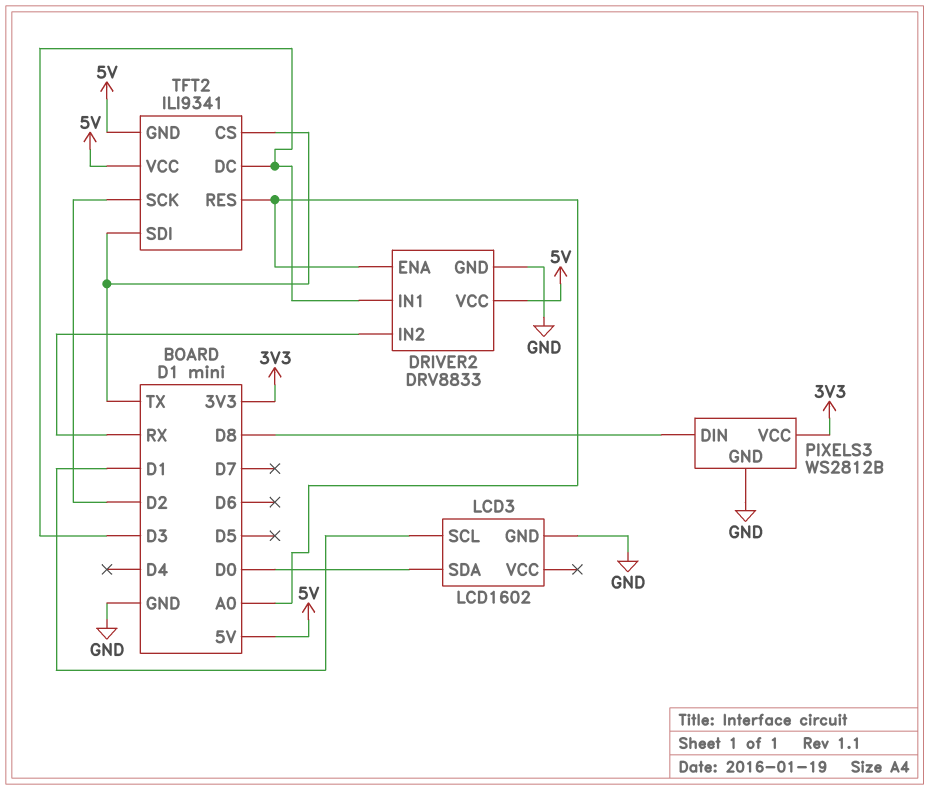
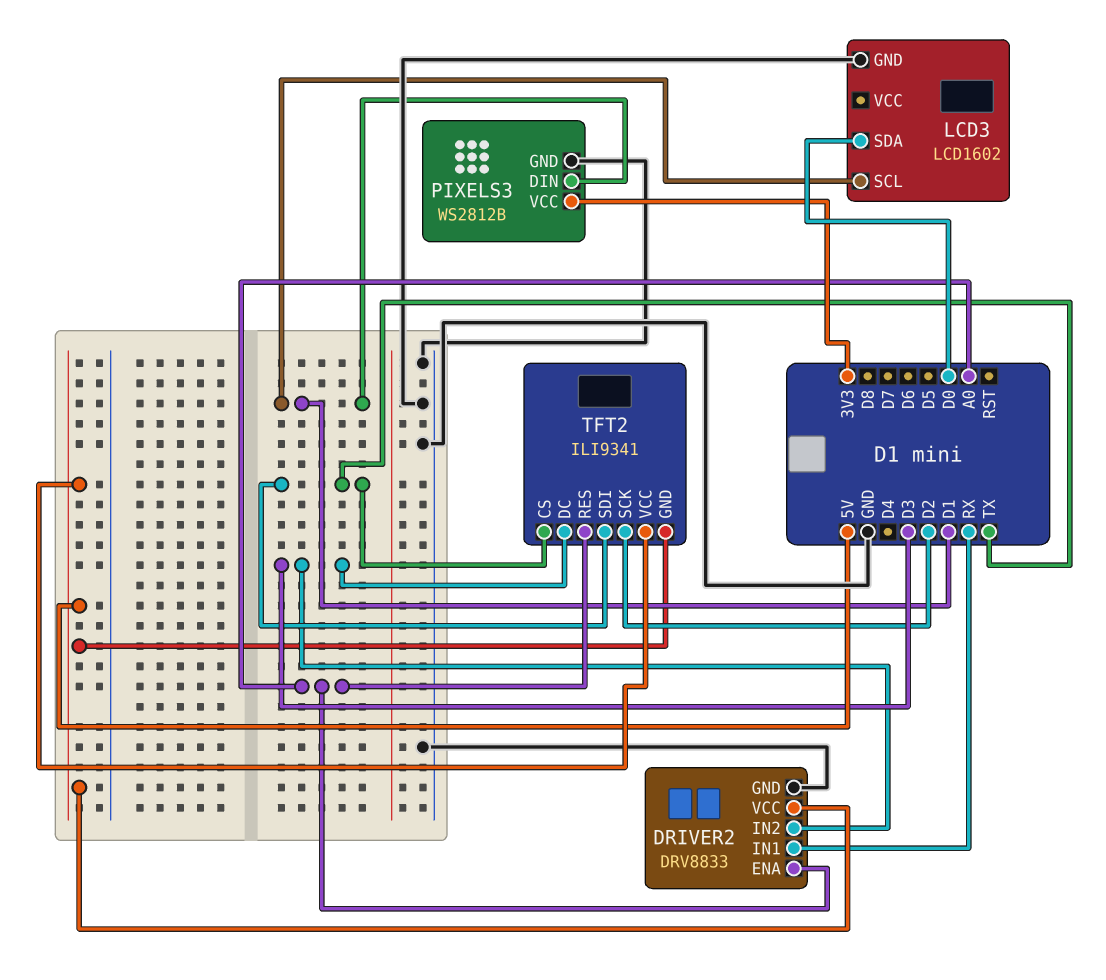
DRIVER2 pin IN1: D3 -> RX
DRIVER2 pin IN2: RX -> D3
PIXELS3 pin DIN: D8 -> D1

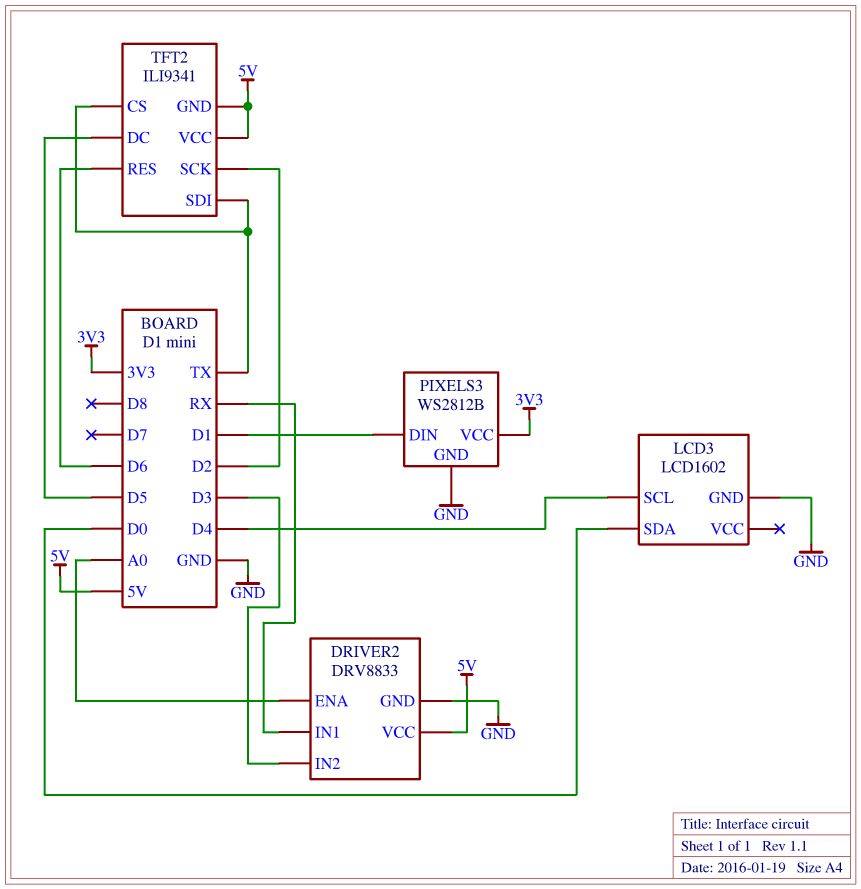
LCD3 pin SCL: D1 -> D4
TFT2 pin DC: D3 -> D5
TFT2 pin RES: A0 -> D6

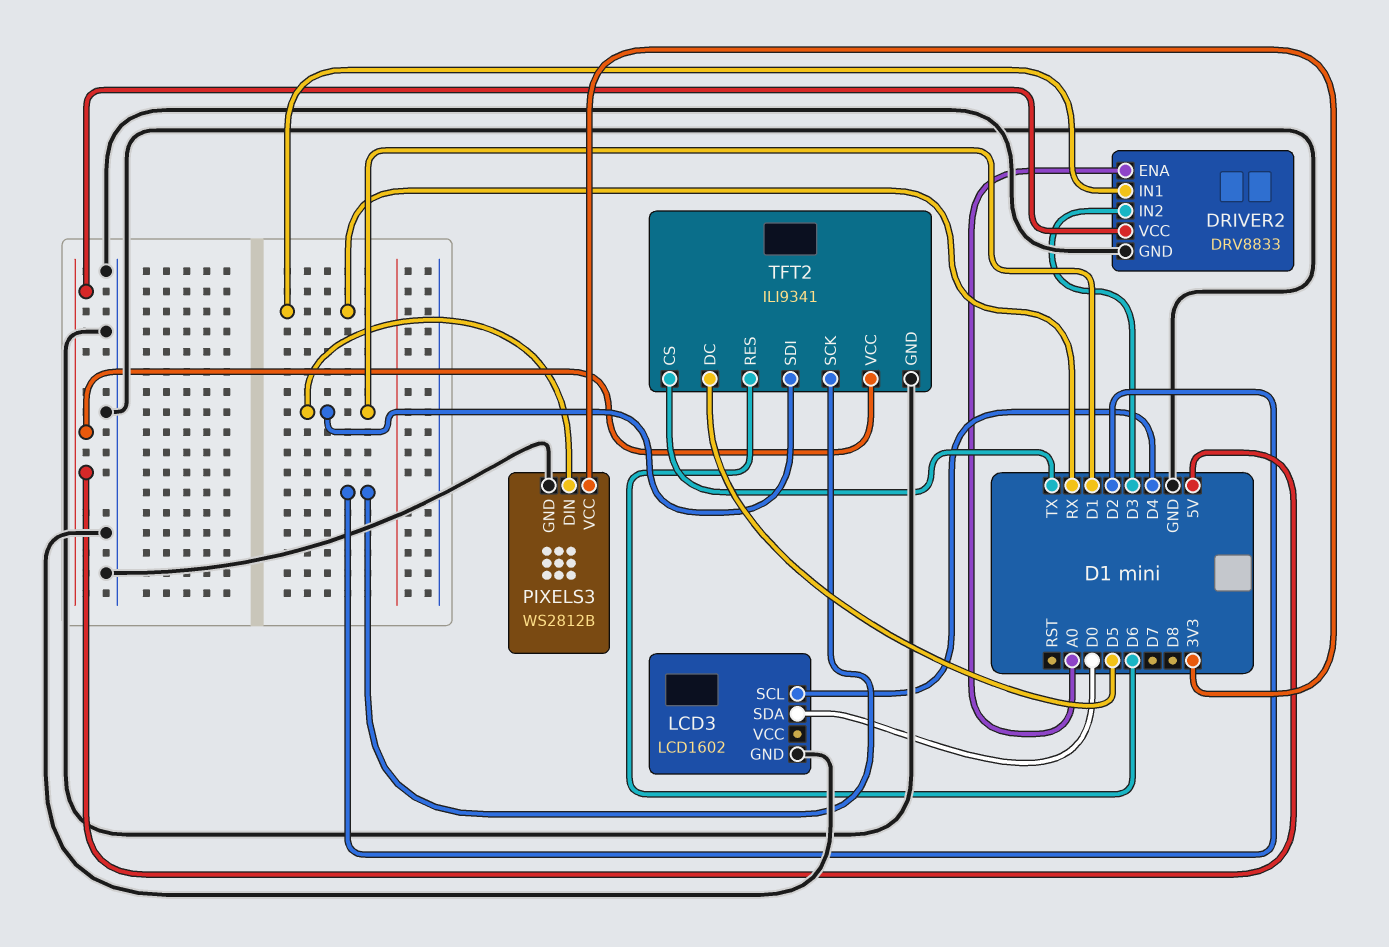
TFT2 pin GND: 5V -> GND
TFT2 pin SDI: TX -> D1

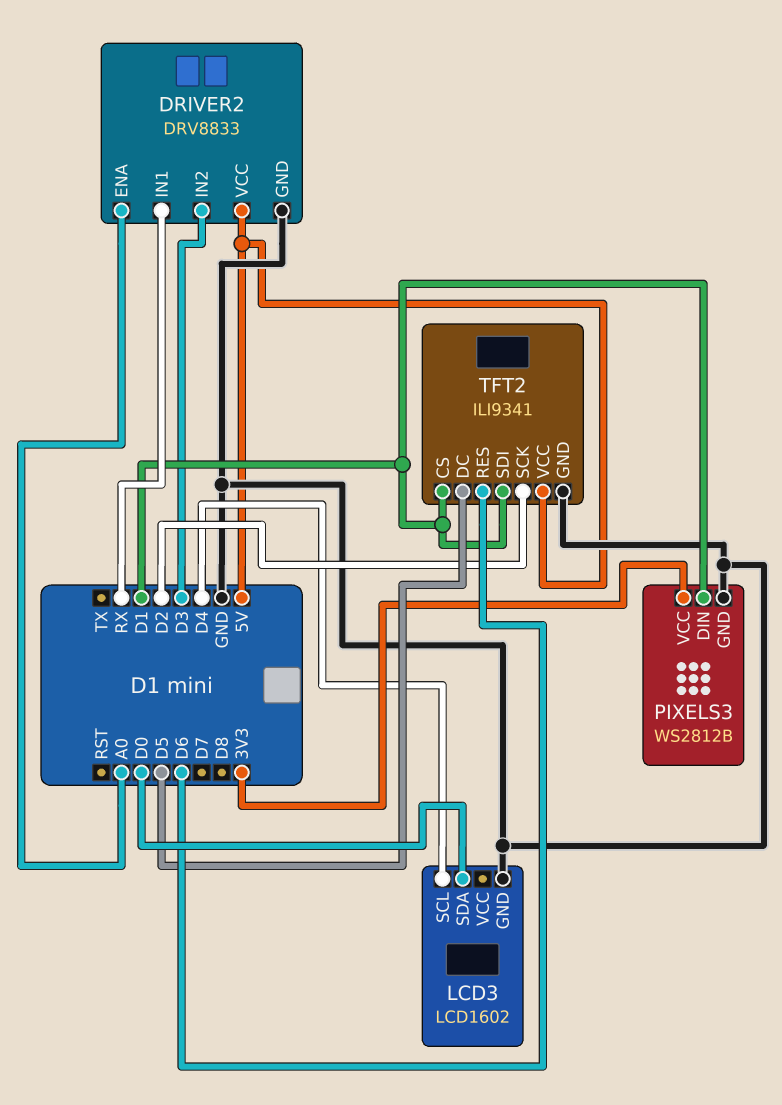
TFT2 pin CS: TX -> D1

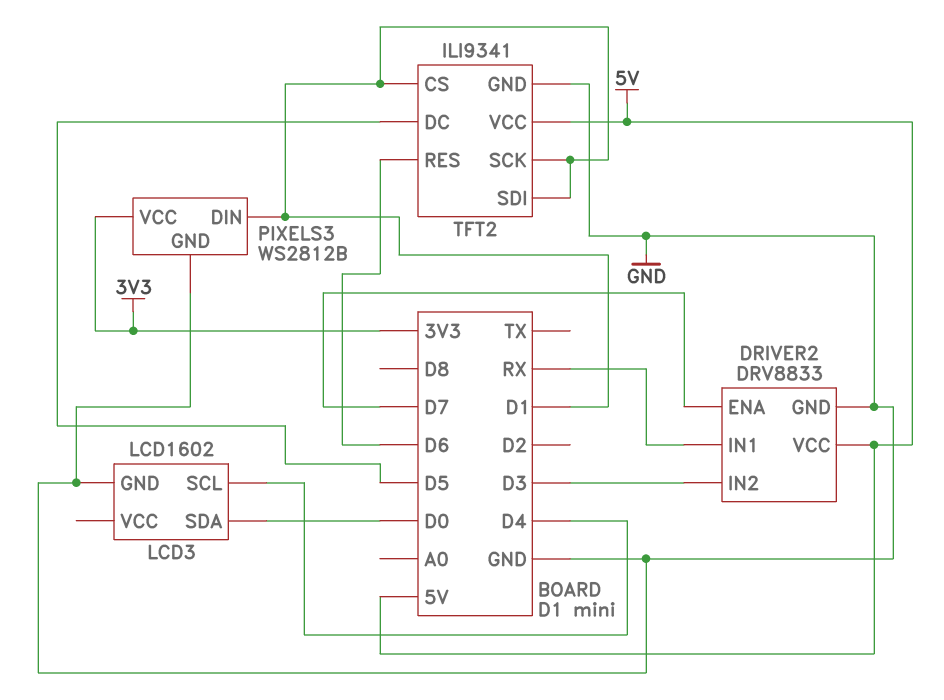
DRIVER2 pin ENA: A0 -> D7
TFT2 pin SCK: D2 -> D1

